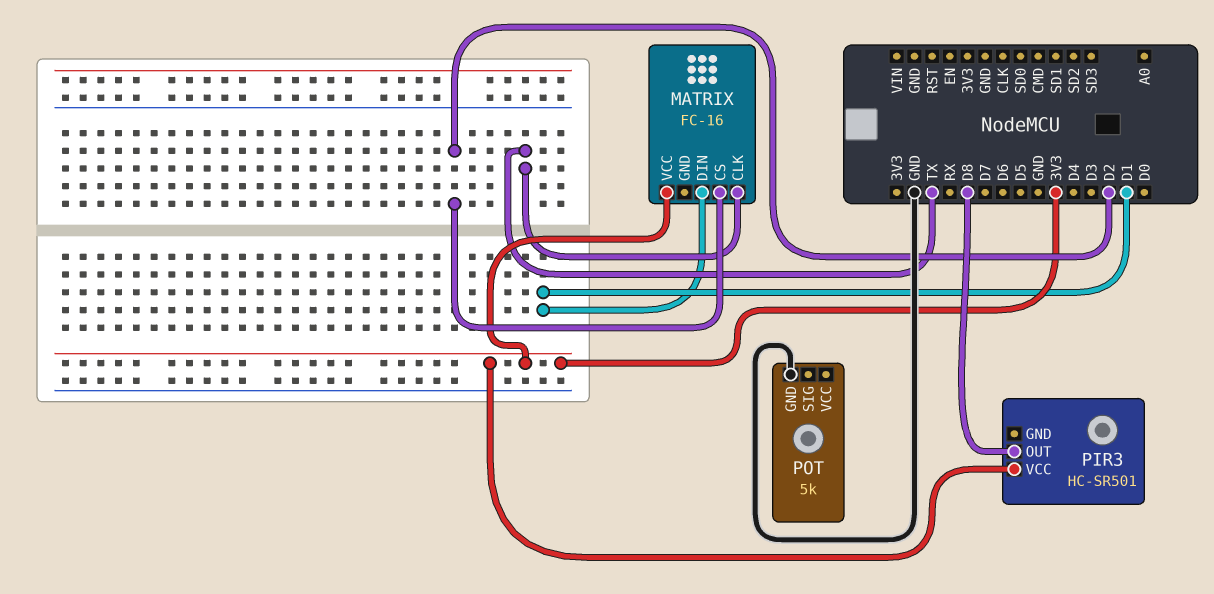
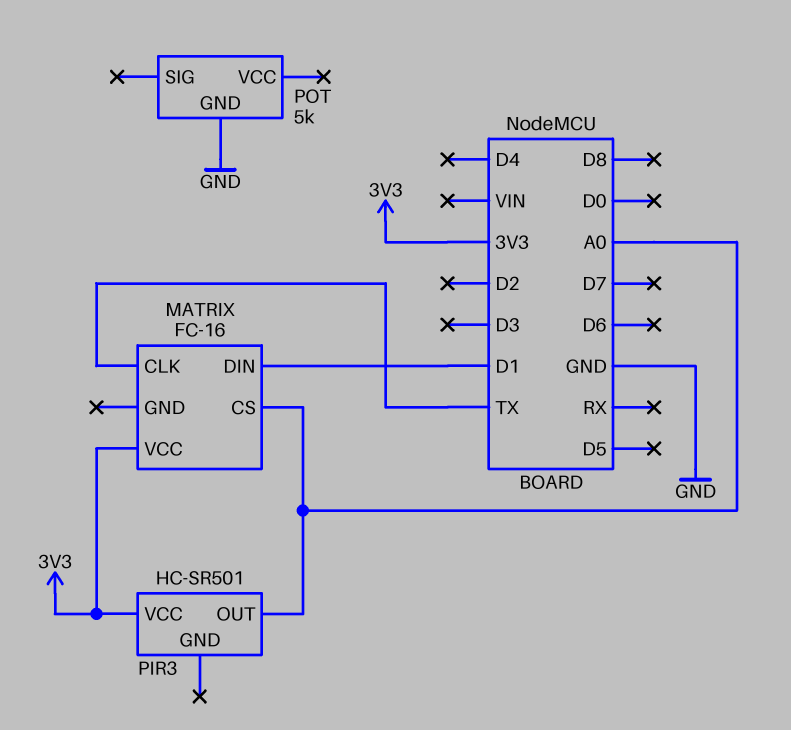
MATRIX pin CS: D2 -> A0
PIR3 pin OUT: D8 -> A0

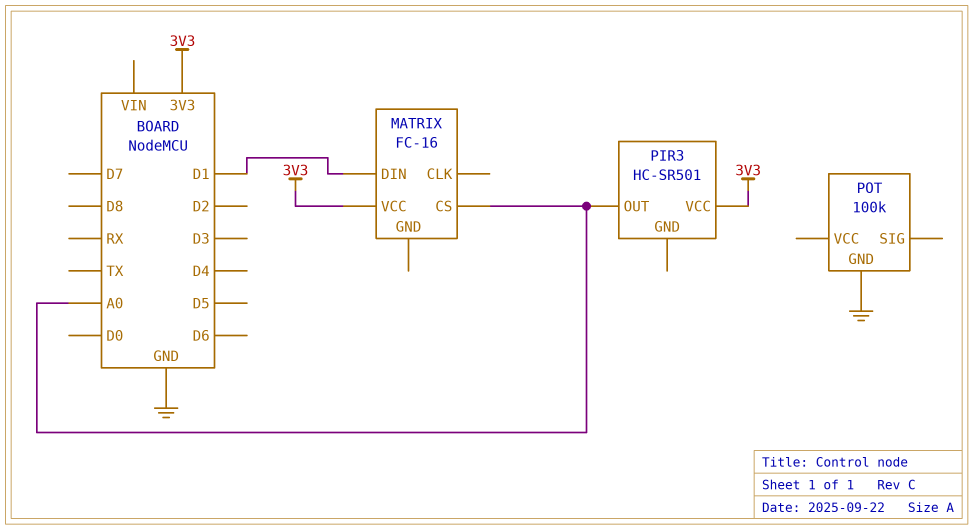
MATRIX pin CLK: TX -> none
POT: 5k -> 100k

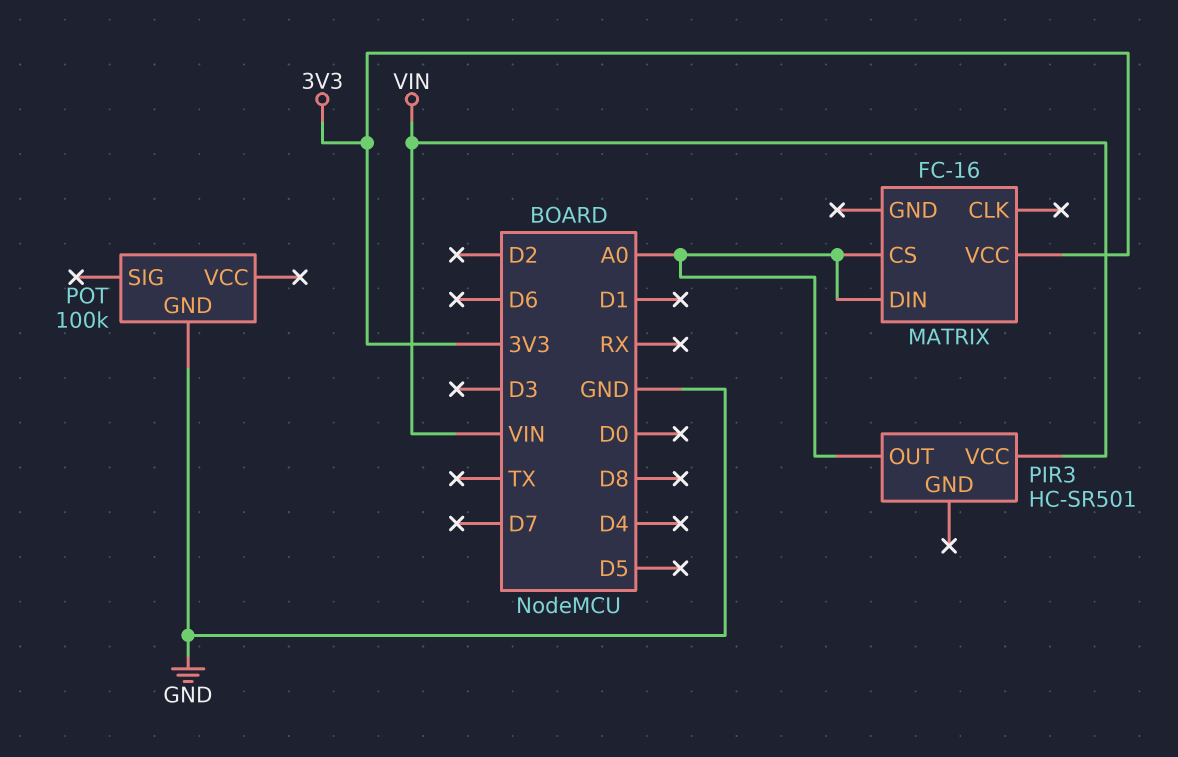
MATRIX pin DIN: D1 -> A0
PIR3 pin VCC: 3V3 -> VIN

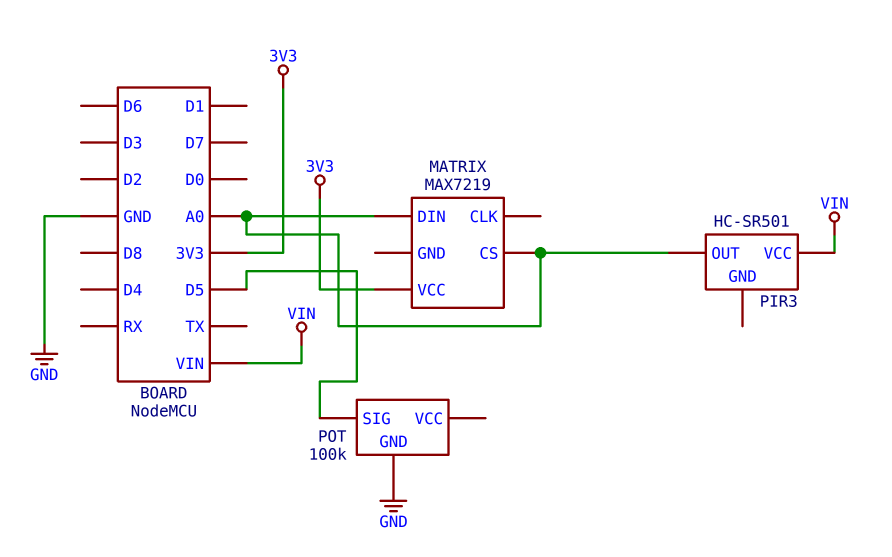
MATRIX: FC-16 -> MAX7219
POT pin SIG: none -> D5

